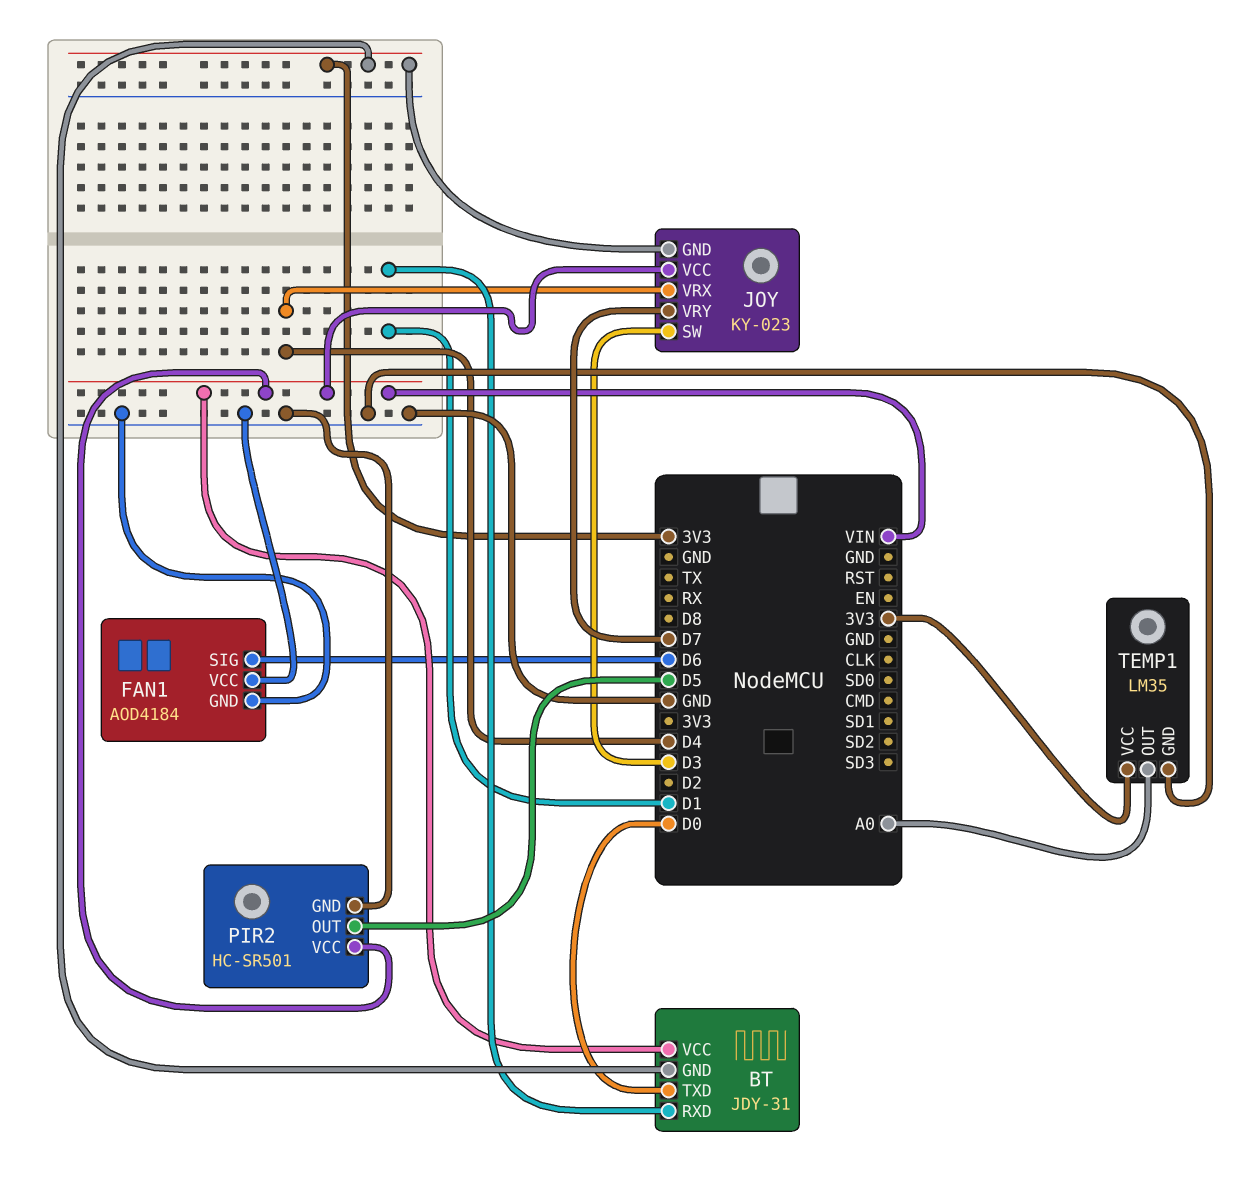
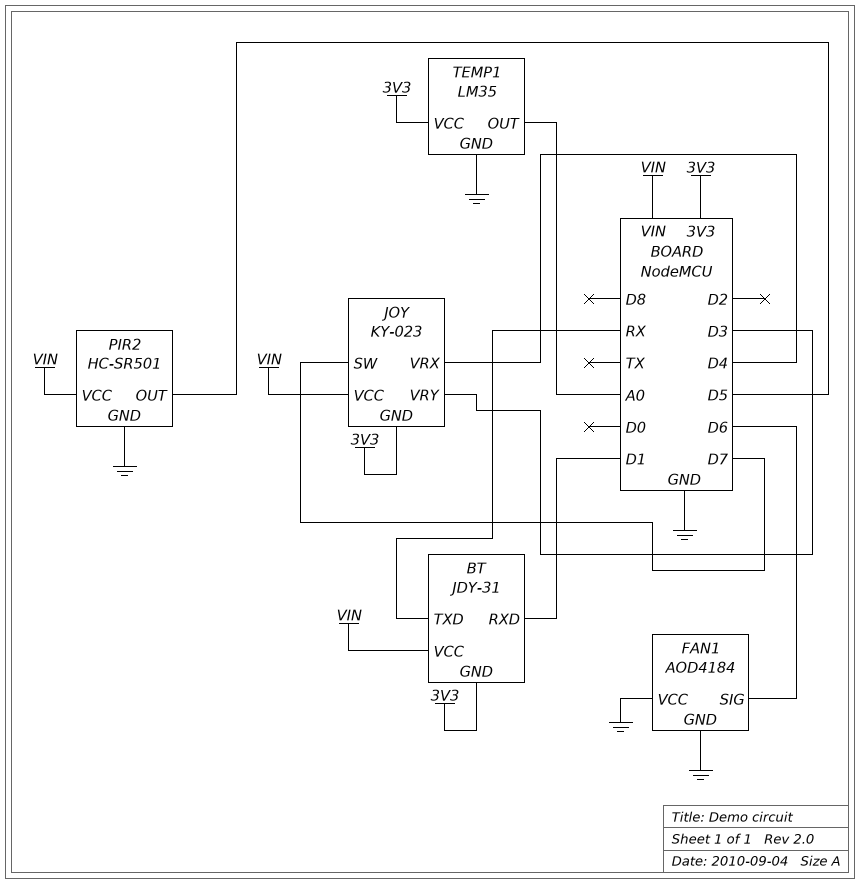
BT pin TXD: D0 -> RX
JOY pin SW: D3 -> D7
JOY pin VRY: D7 -> D3

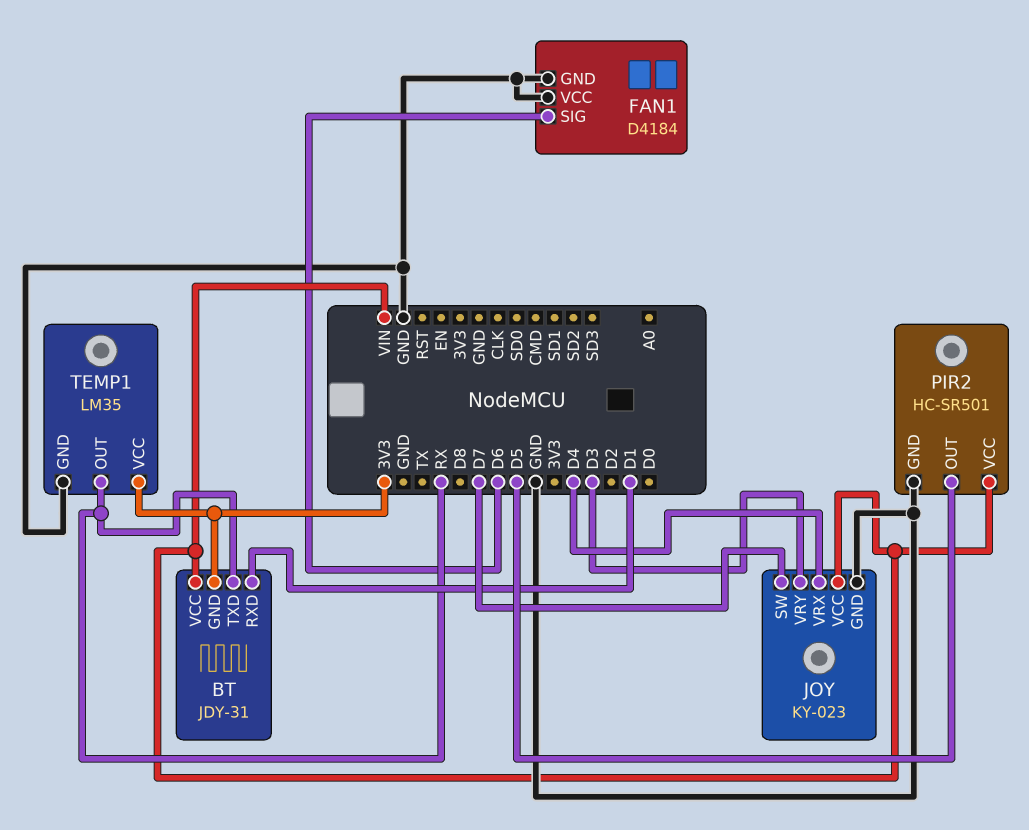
FAN1: AOD4184 -> D4184
JOY pin GND: 3V3 -> GND
TEMP1 pin OUT: A0 -> RX

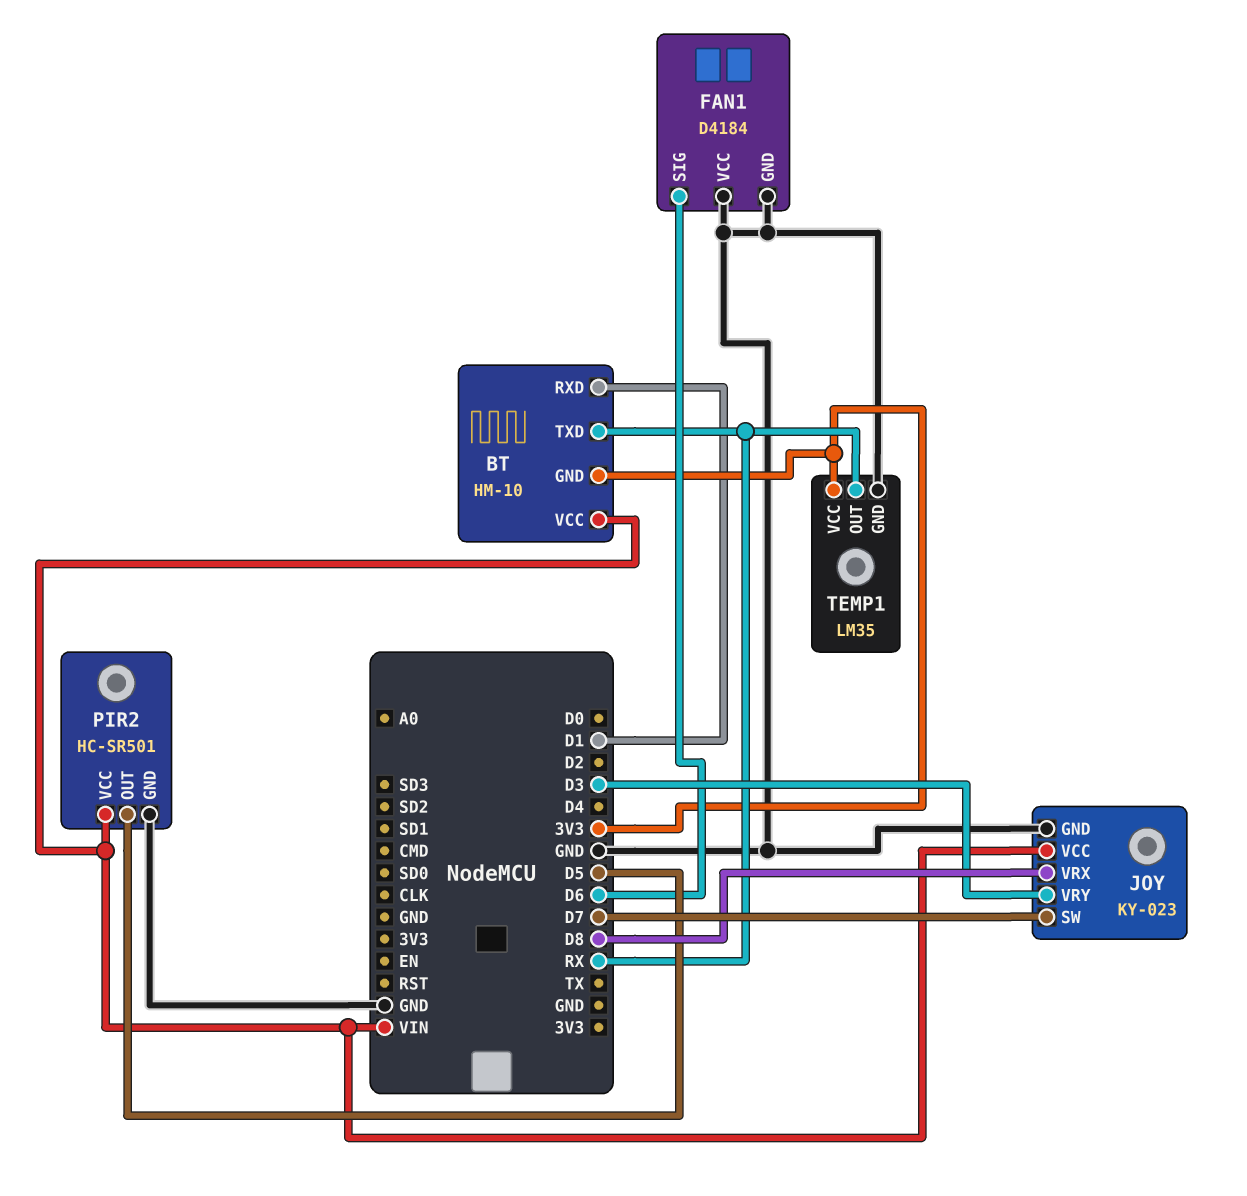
BT: JDY-31 -> HM-10
JOY pin VRX: D4 -> D8

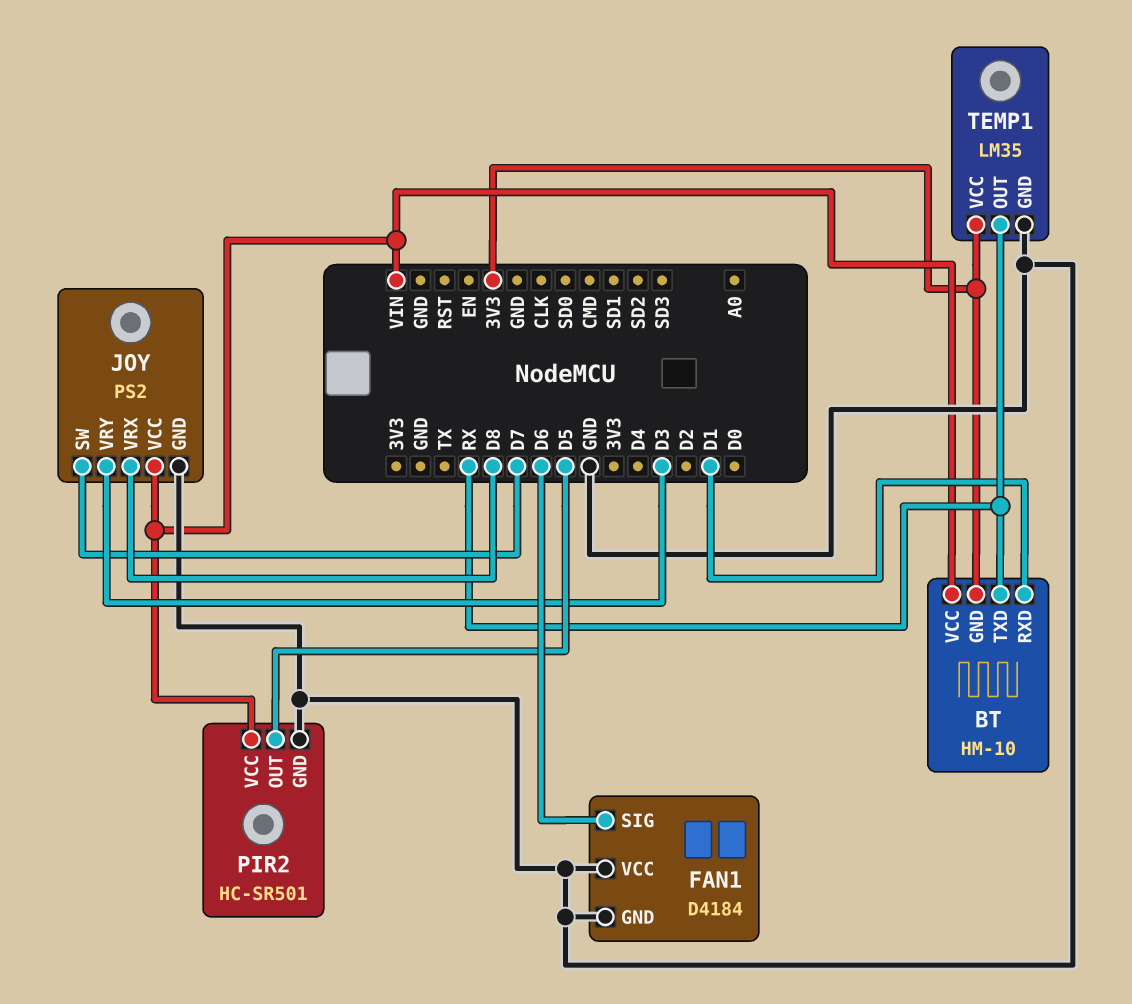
JOY: KY-023 -> PS2

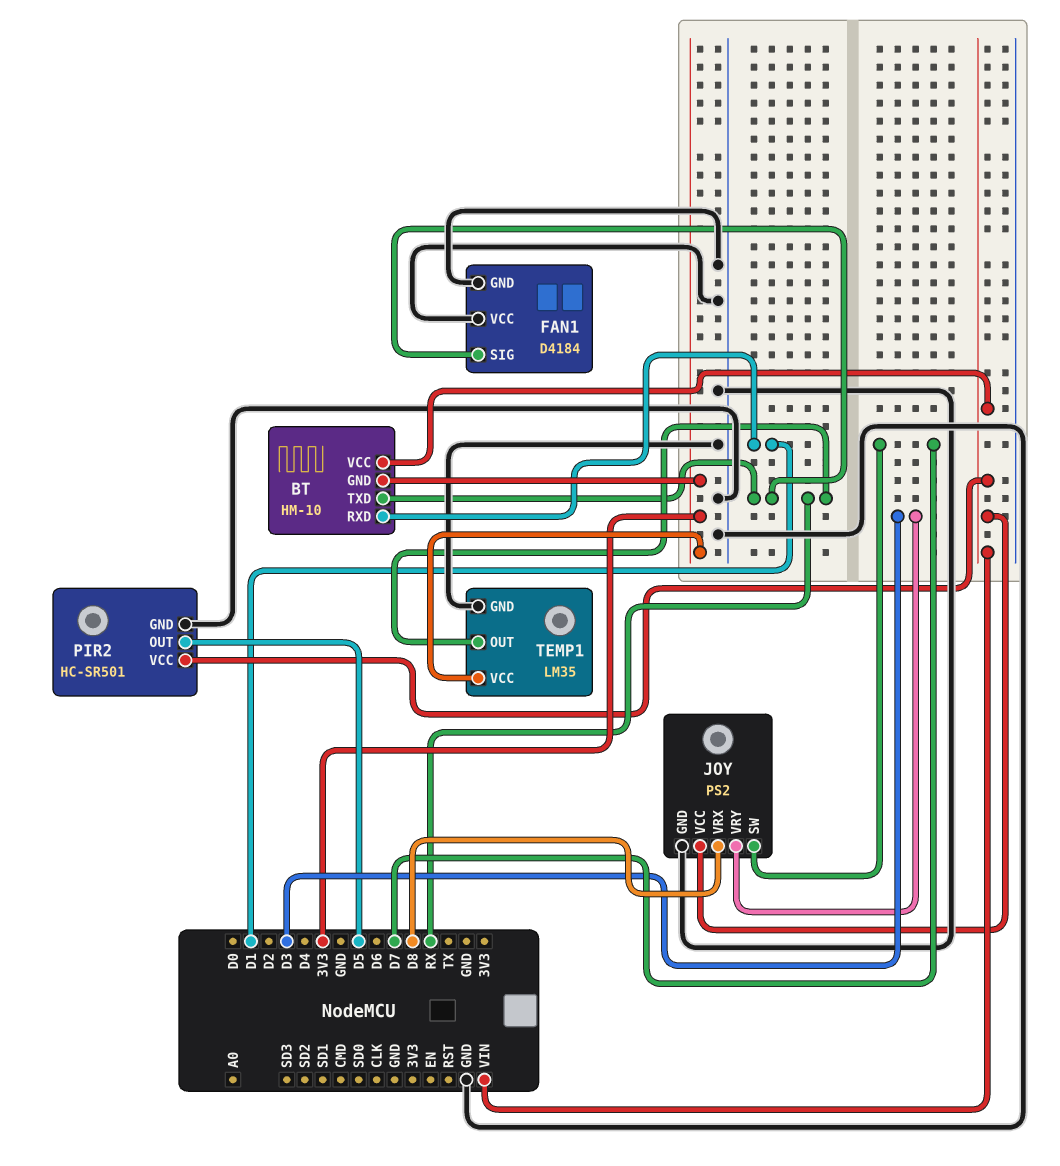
FAN1 pin SIG: D6 -> RX

